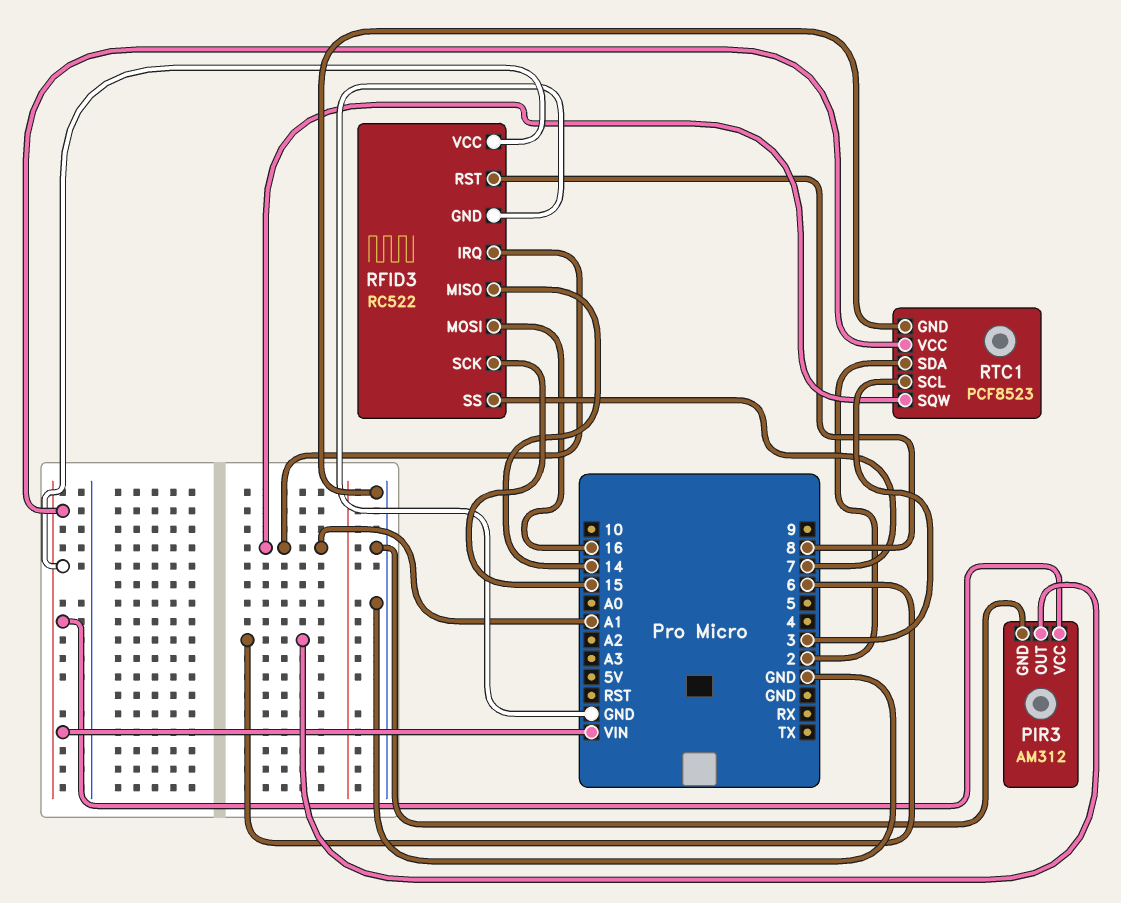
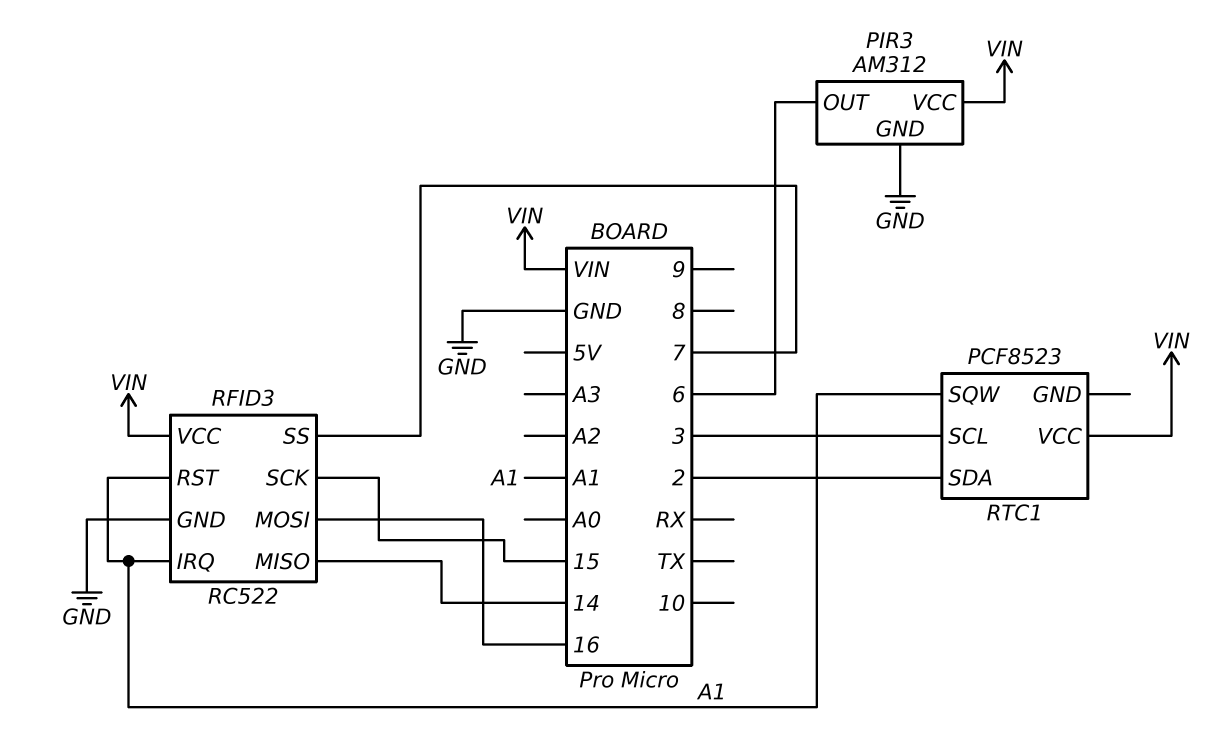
RFID3 pin RST: 8 -> A1
RTC1 pin GND: GND -> none

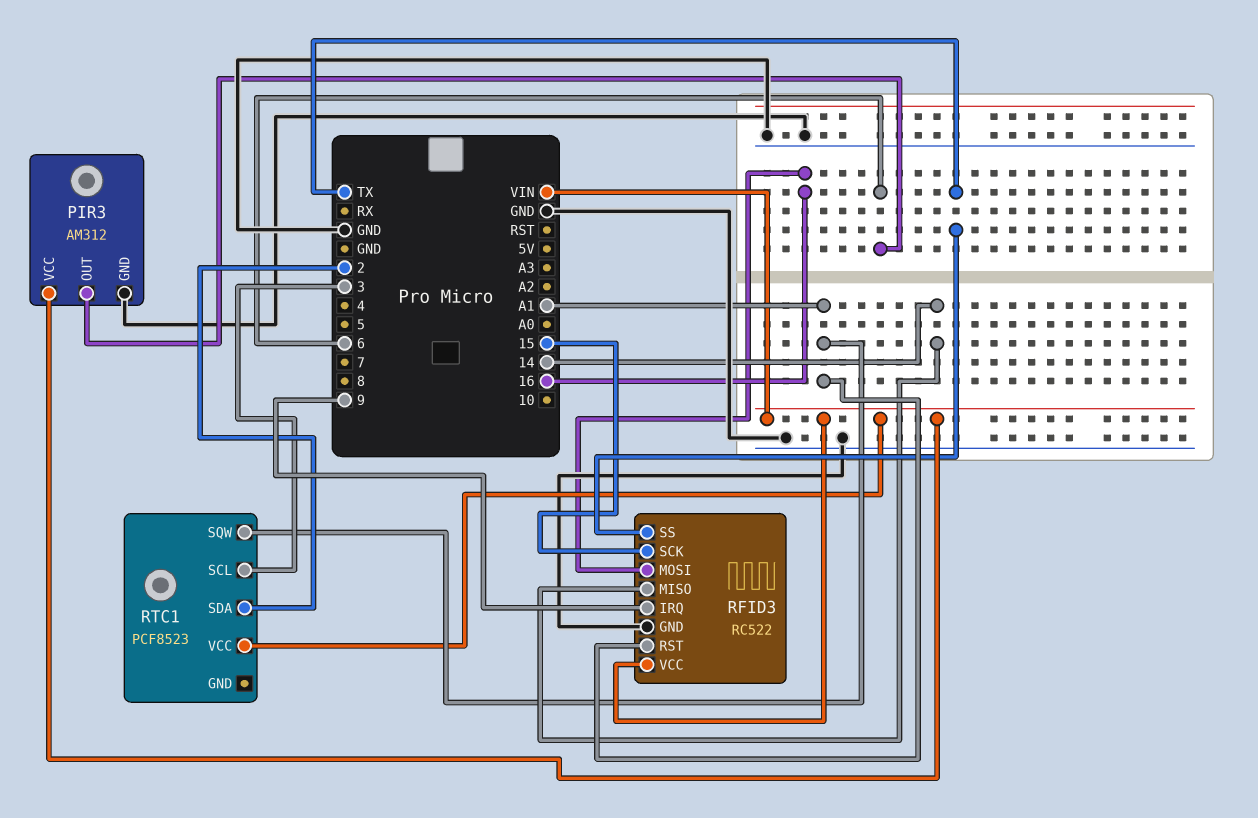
RFID3 pin IRQ: A1 -> 9
RFID3 pin SS: 7 -> TX

